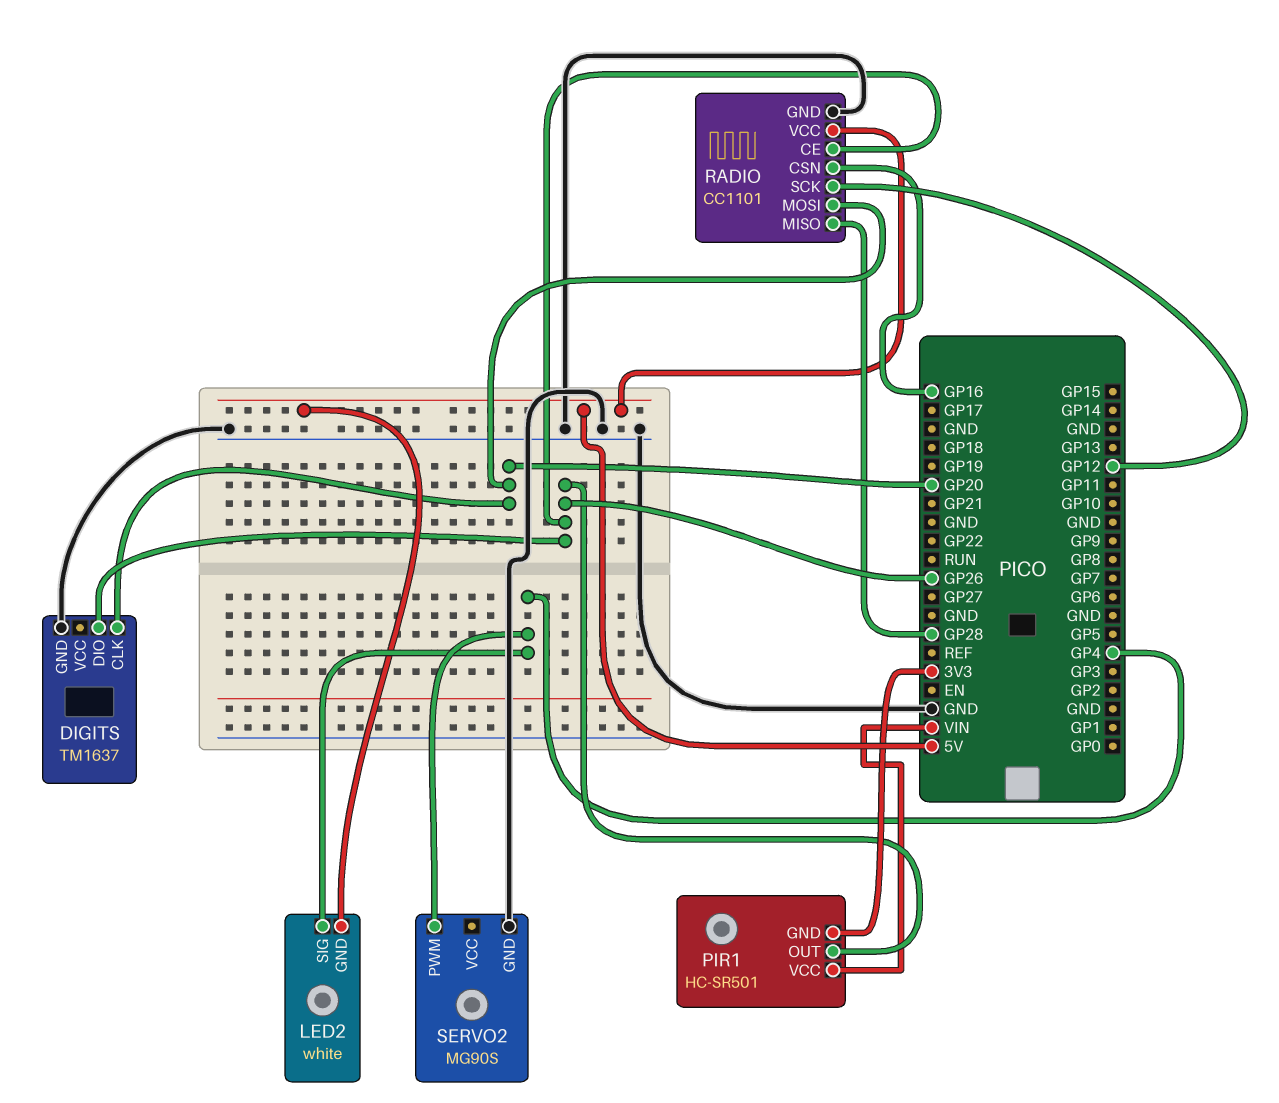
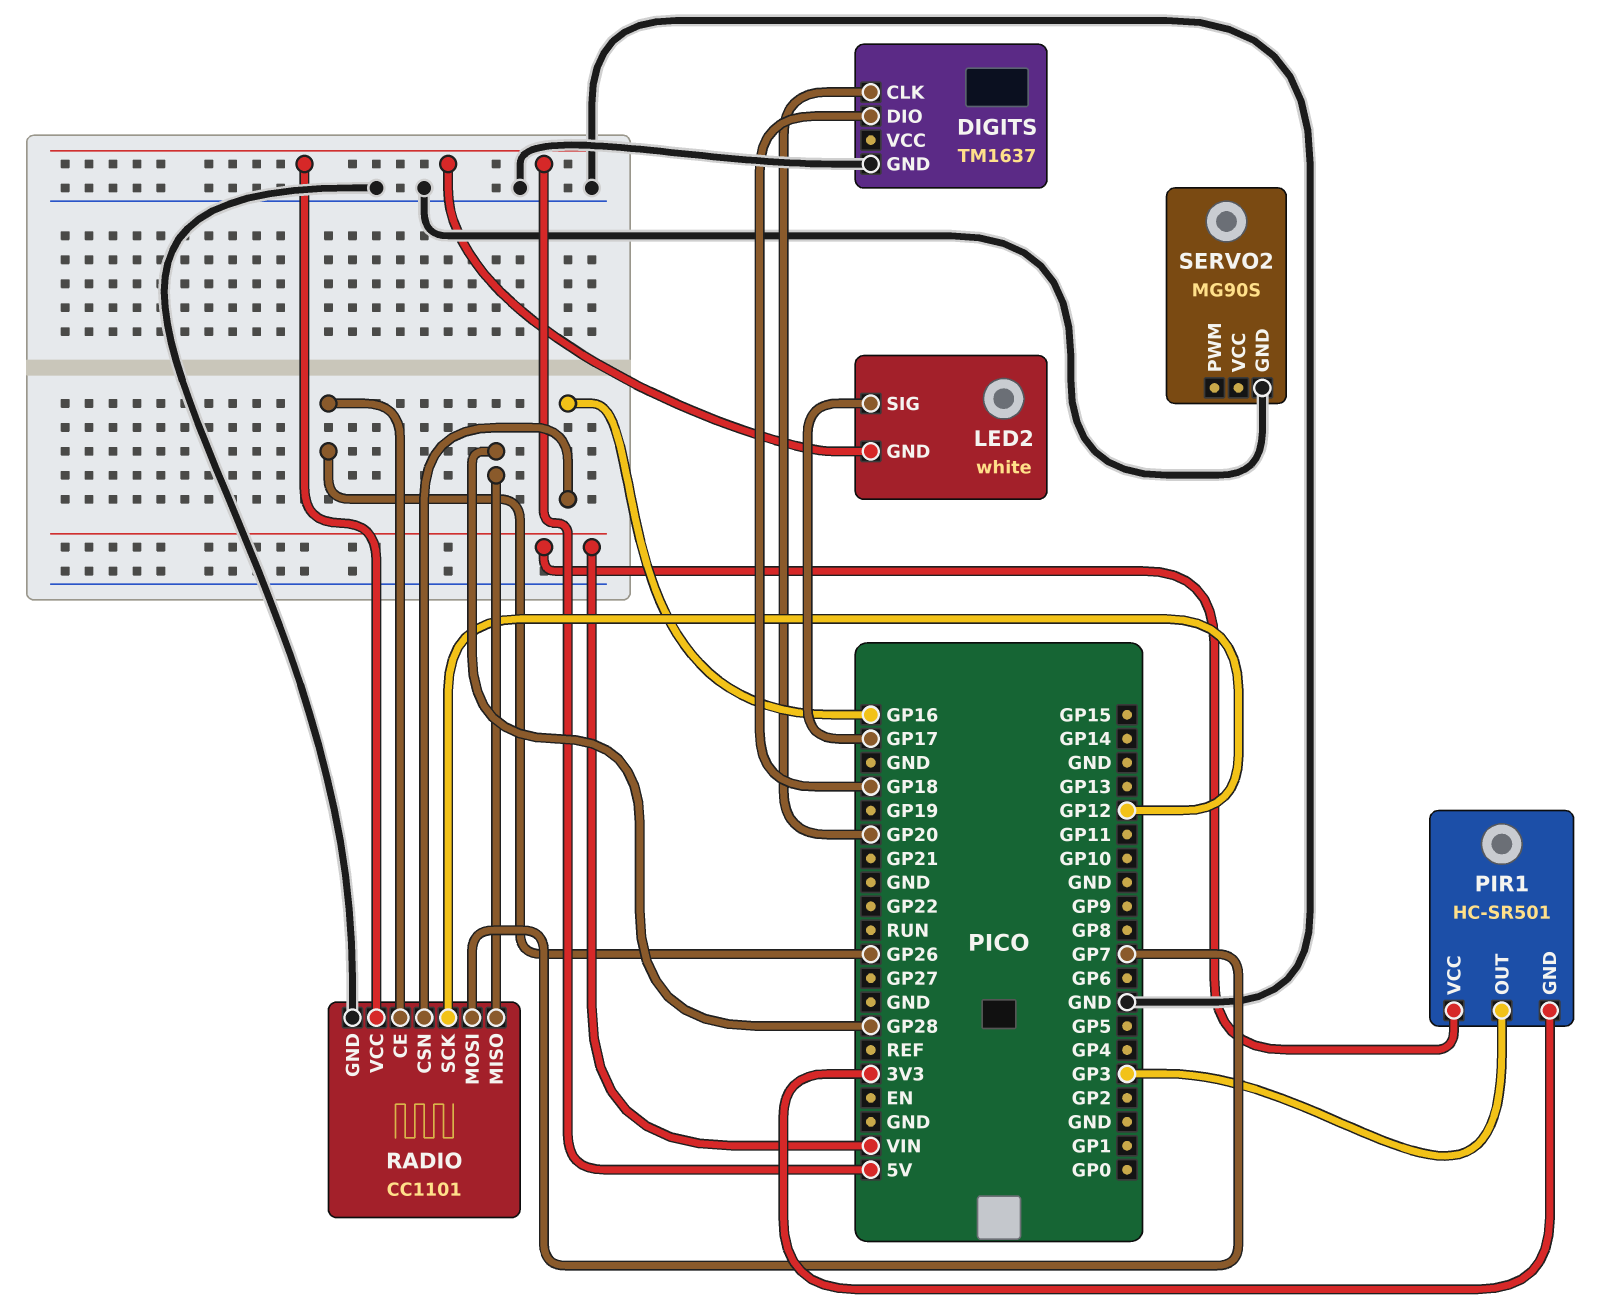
DIGITS pin DIO: GP26 -> GP18
LED2 pin SIG: GP4 -> GP17
PIR1 pin OUT: GP26 -> GP3
RADIO pin MOSI: GP20 -> GP7
SERVO2 pin PWM: GP4 -> none

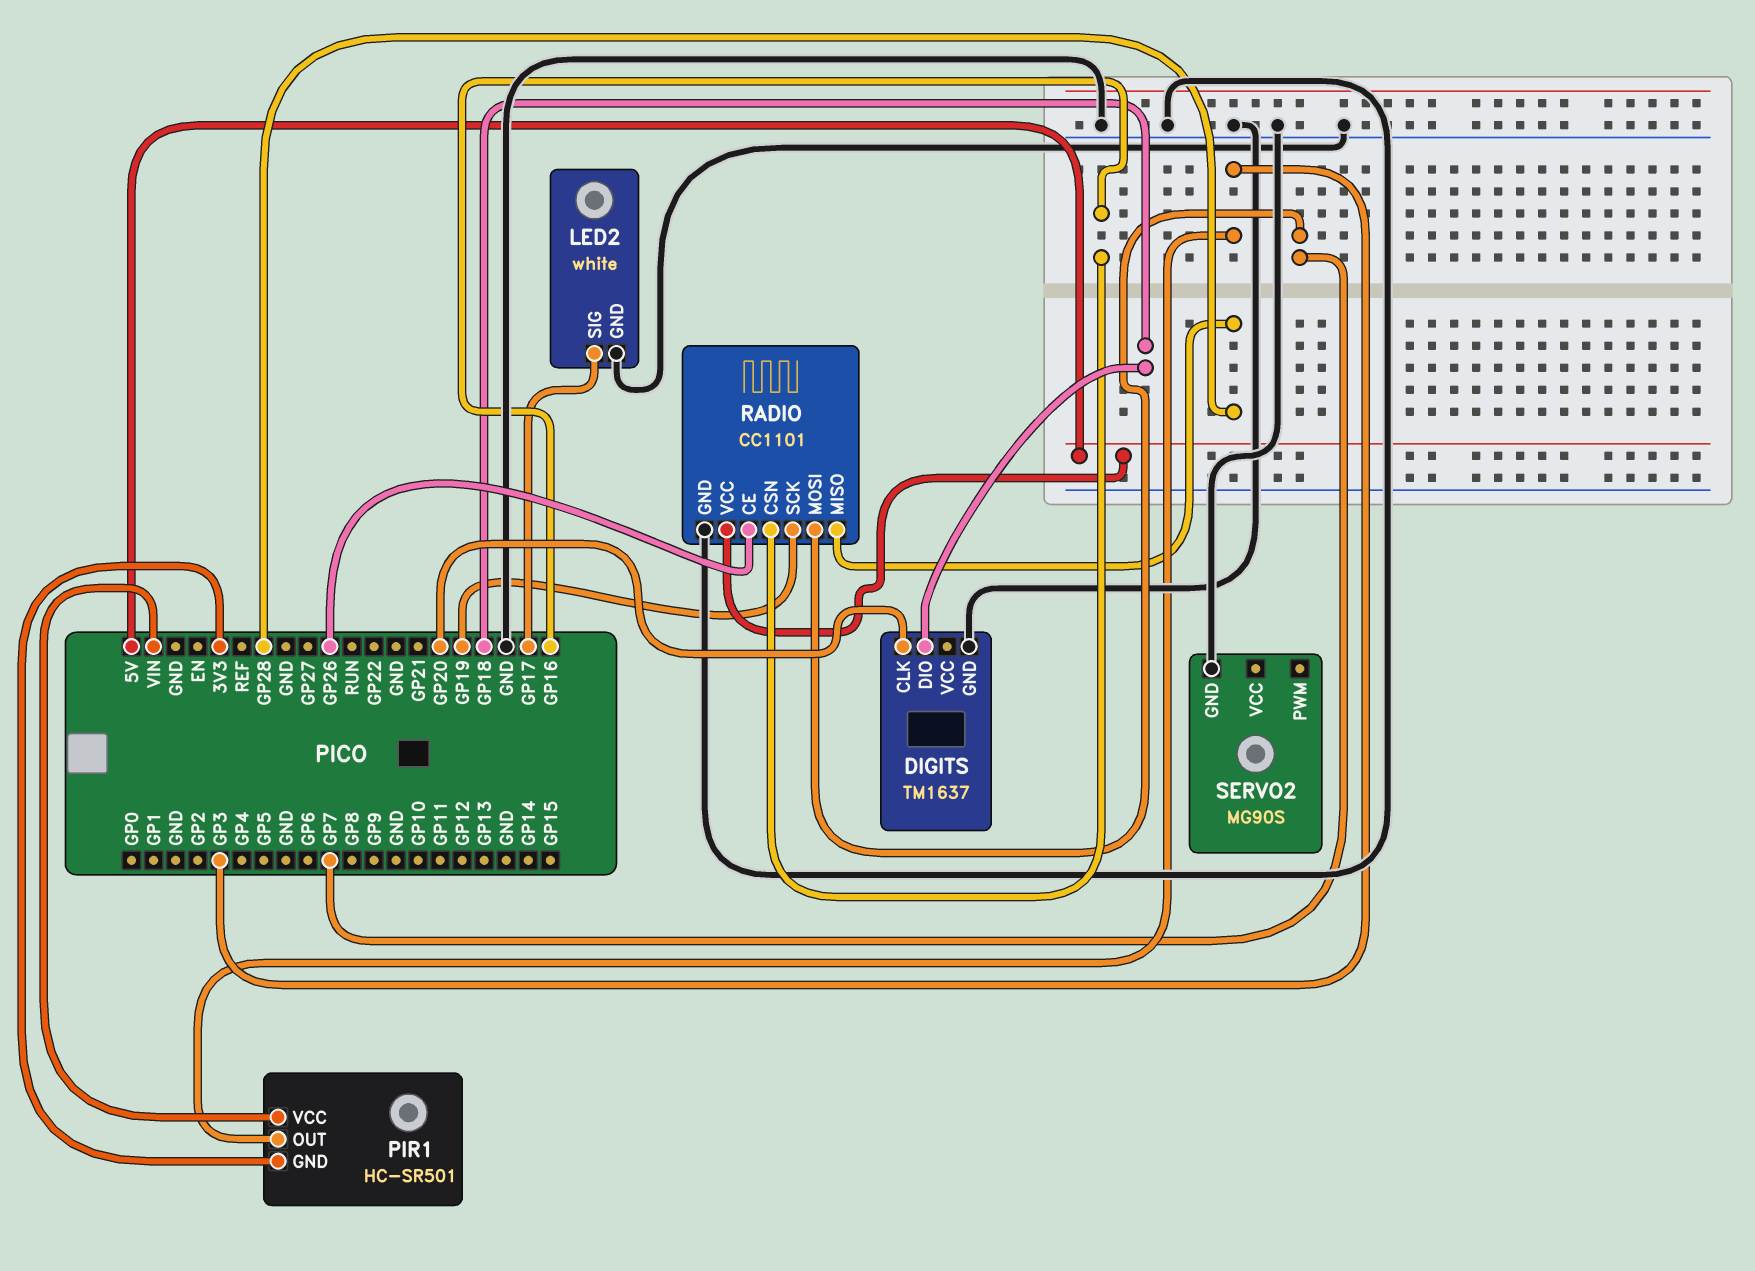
LED2 pin GND: 5V -> GND
RADIO pin SCK: GP12 -> GP19

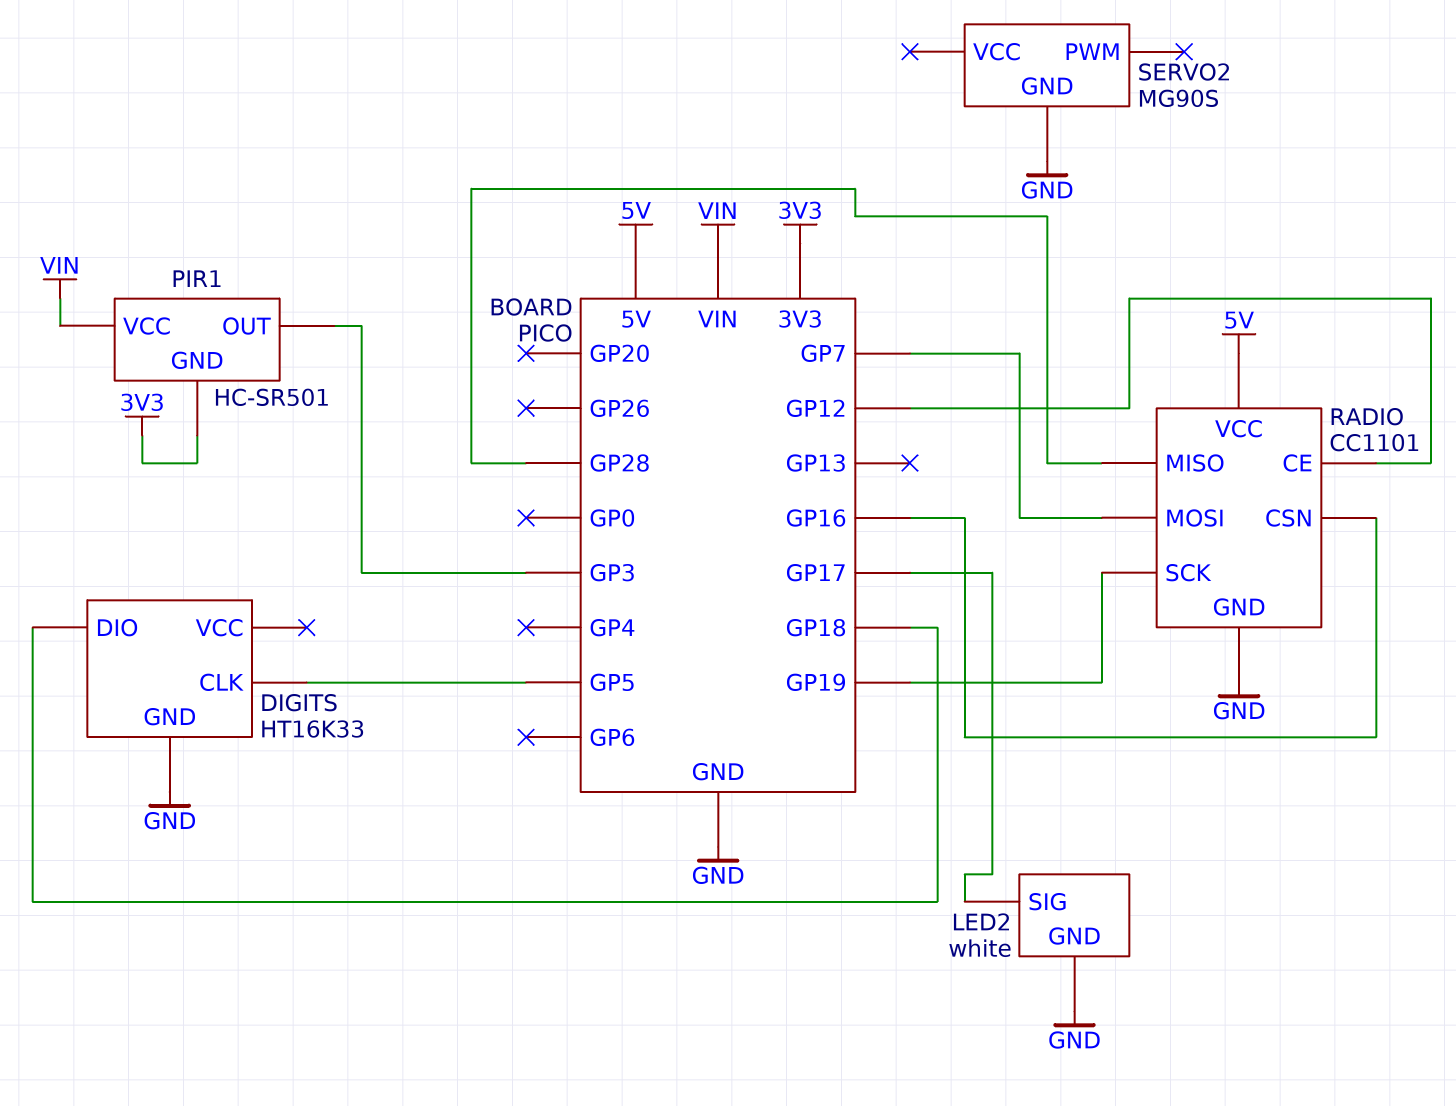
DIGITS: TM1637 -> HT16K33
DIGITS pin CLK: GP20 -> GP5
RADIO pin CE: GP26 -> GP12

